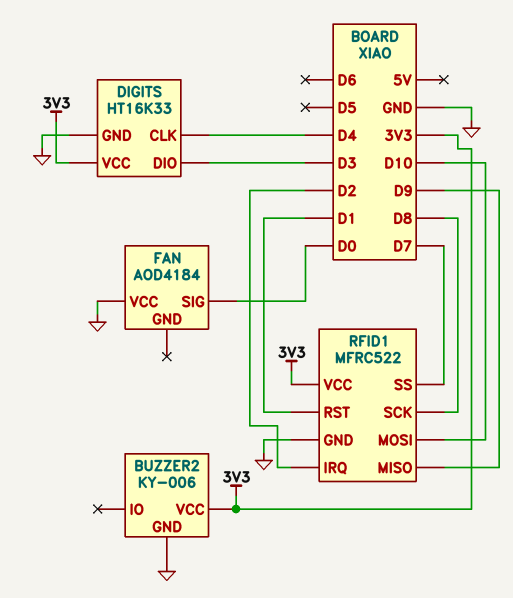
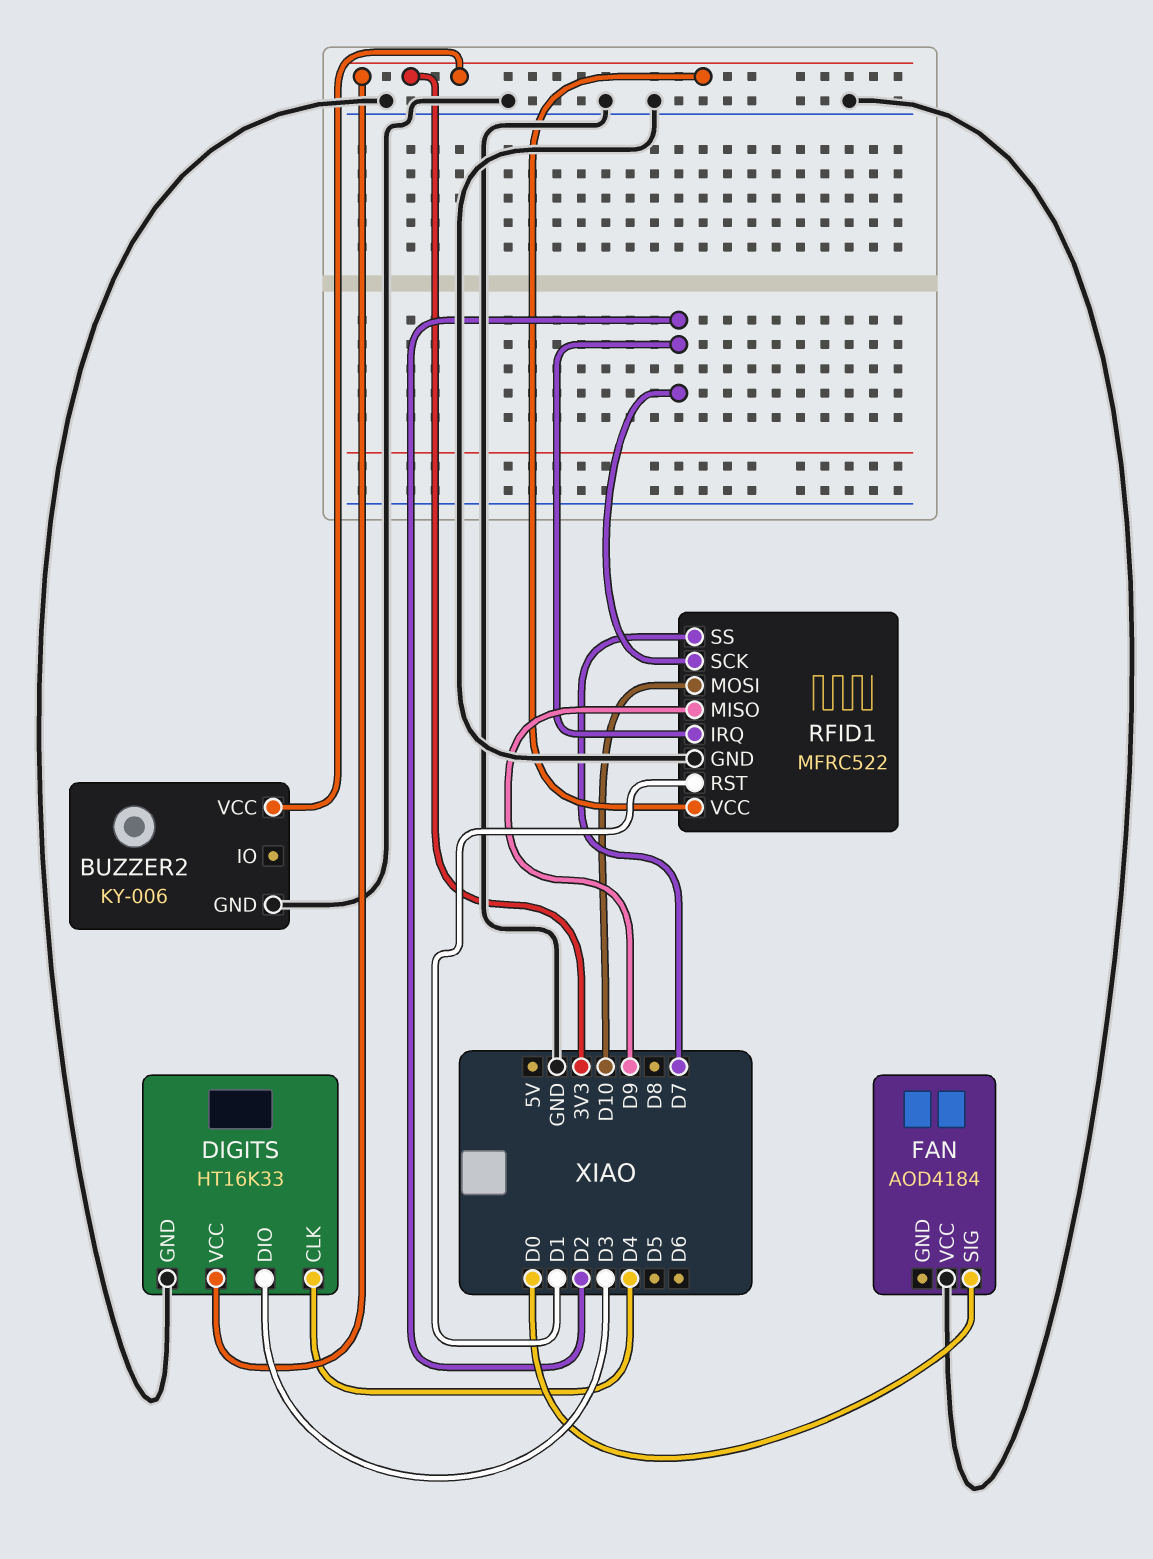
RFID1 pin SCK: D8 -> D2

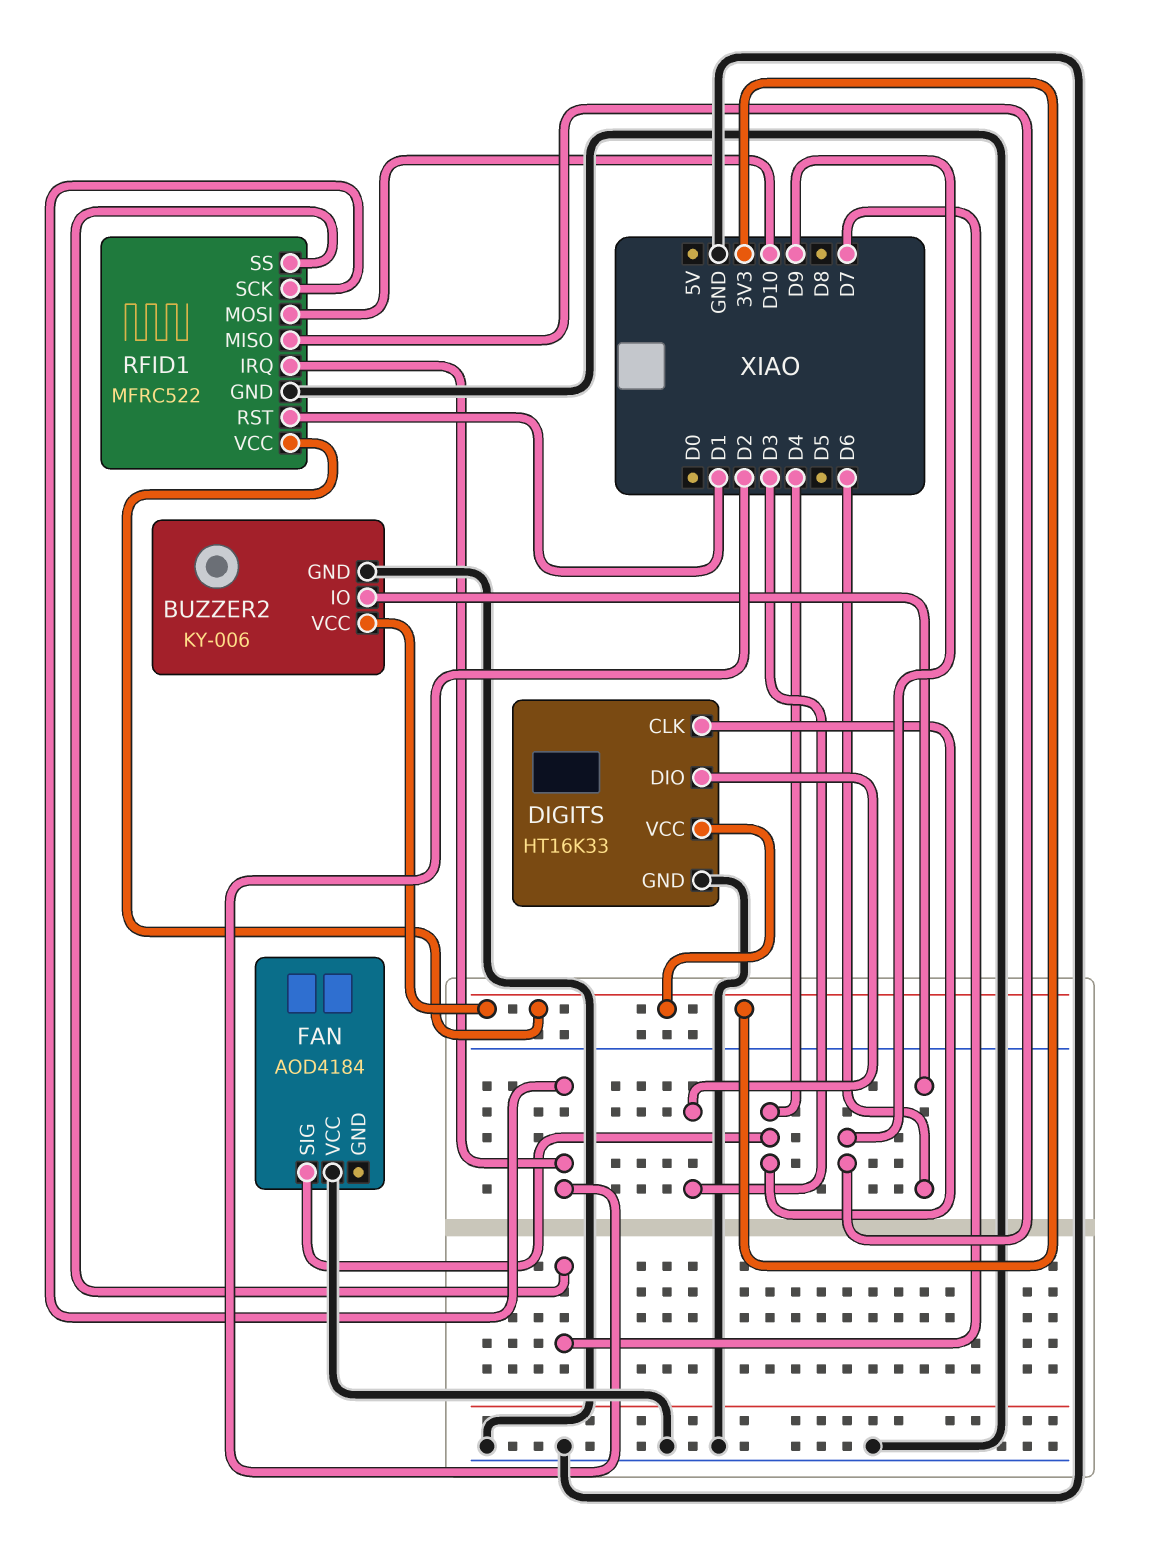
BUZZER2 pin IO: none -> D6
FAN pin SIG: D0 -> D4

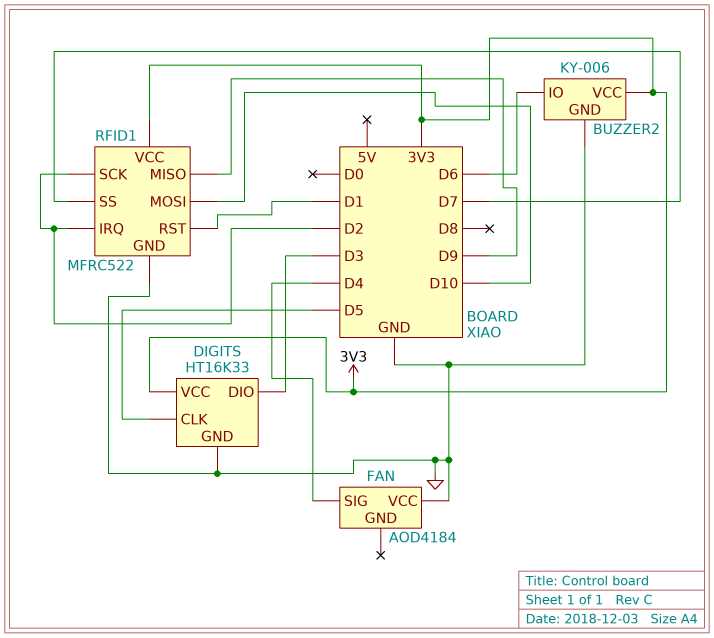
DIGITS pin CLK: D4 -> D5

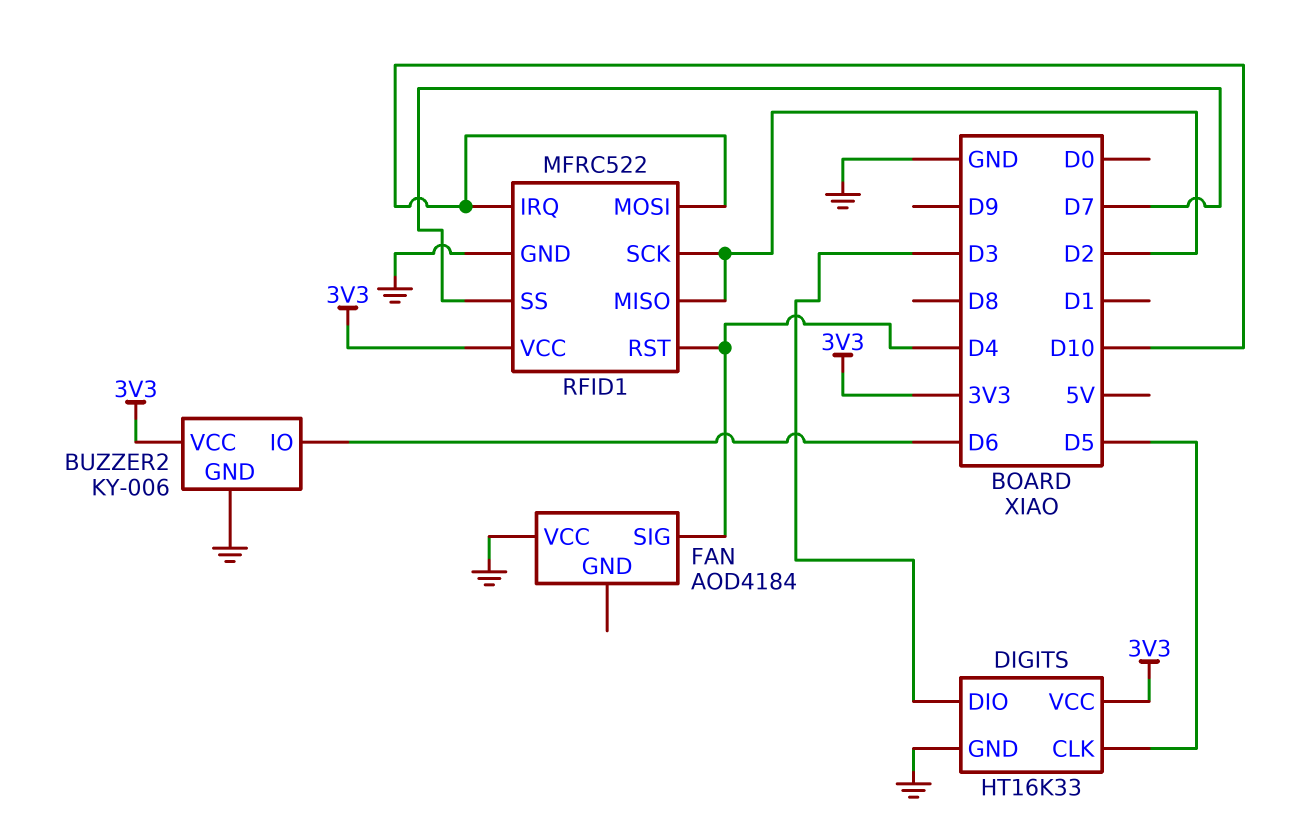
RFID1 pin IRQ: D2 -> D10
RFID1 pin MISO: D9 -> D2
RFID1 pin RST: D1 -> D4

